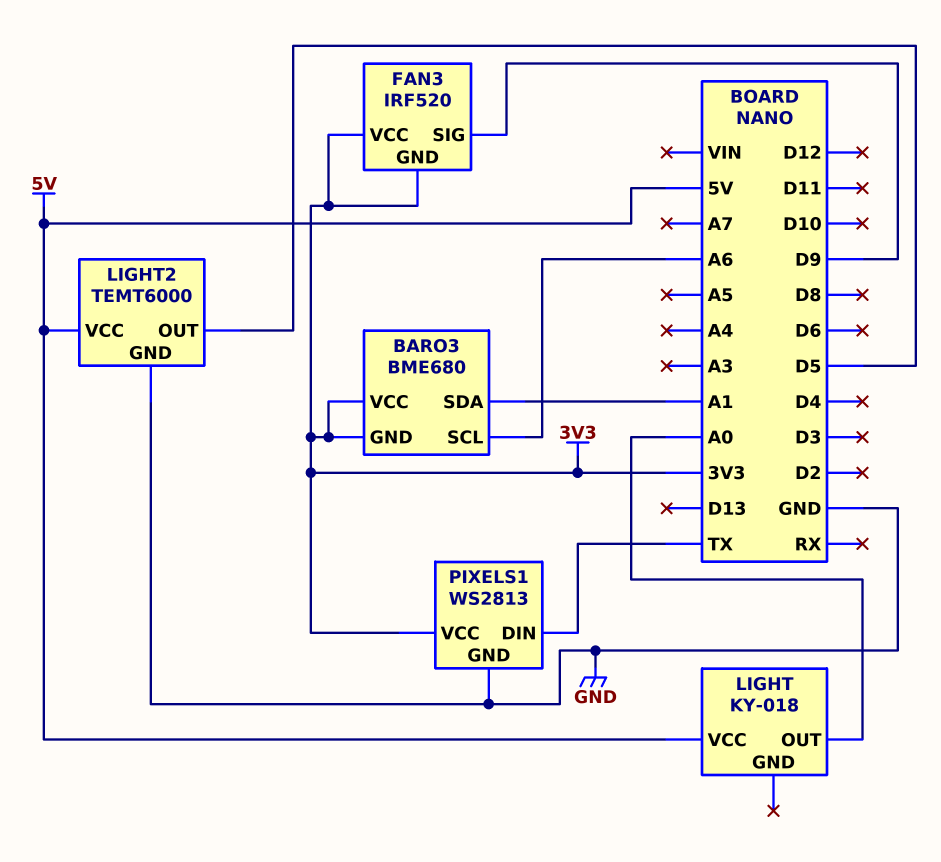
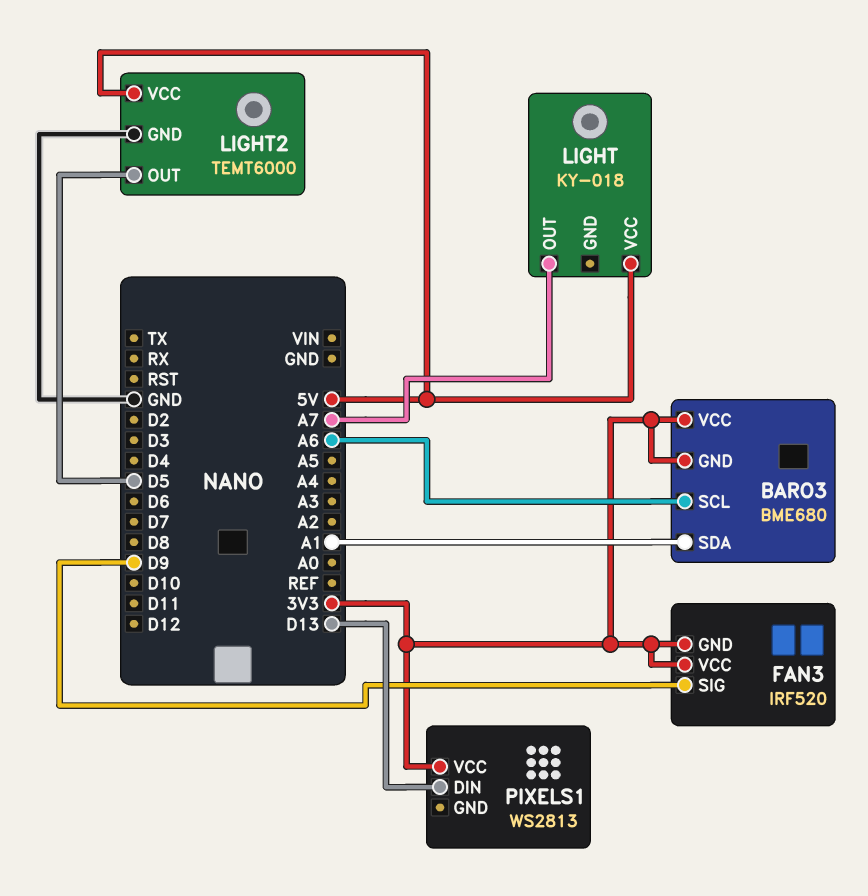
LIGHT pin OUT: A0 -> A7
PIXELS1 pin DIN: TX -> D13
PIXELS1 pin GND: GND -> none

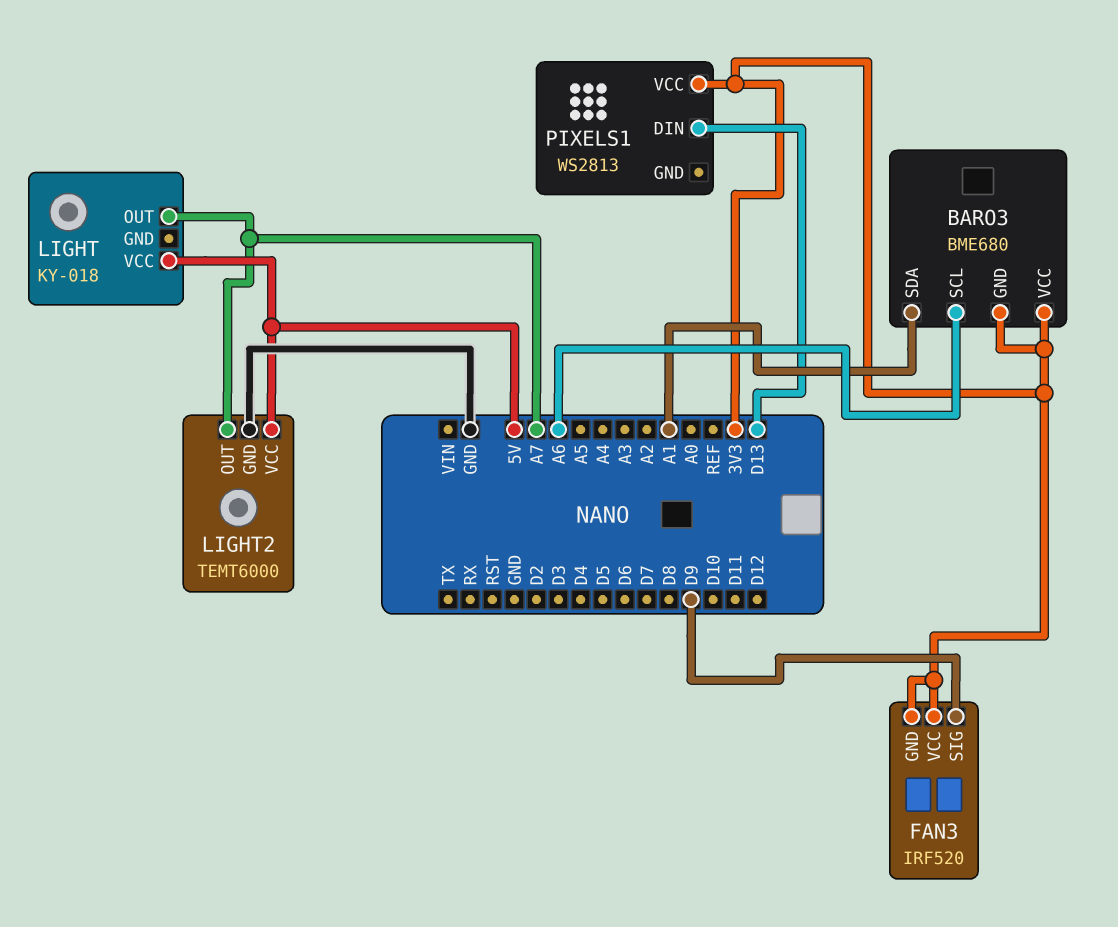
LIGHT2 pin OUT: D5 -> A7

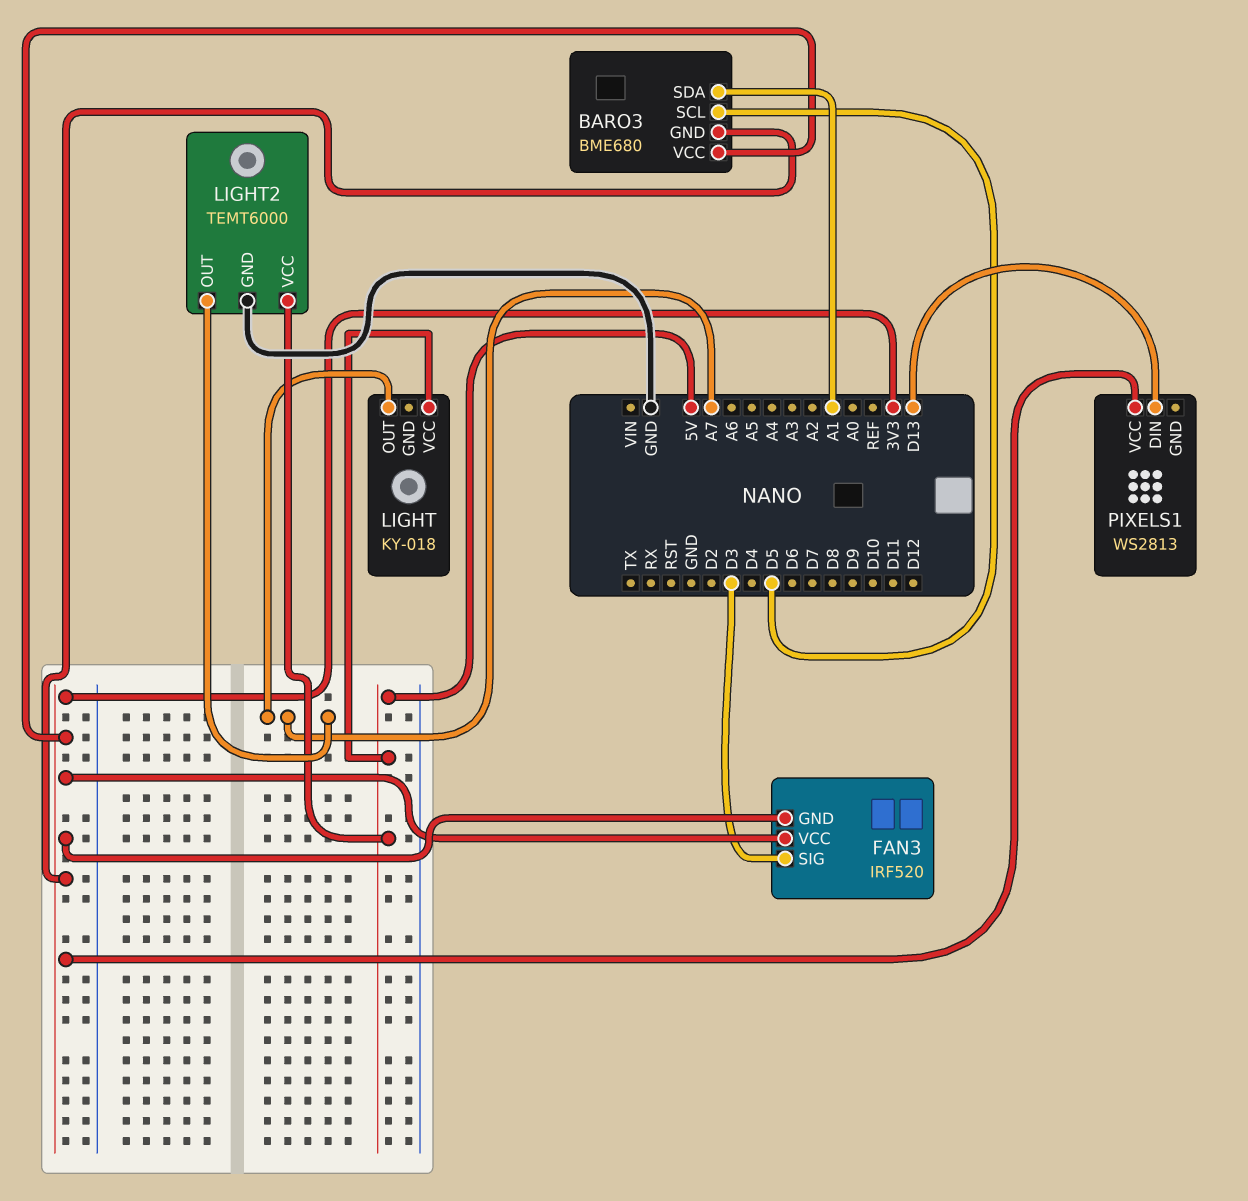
BARO3 pin SCL: A6 -> D5
FAN3 pin SIG: D9 -> D3

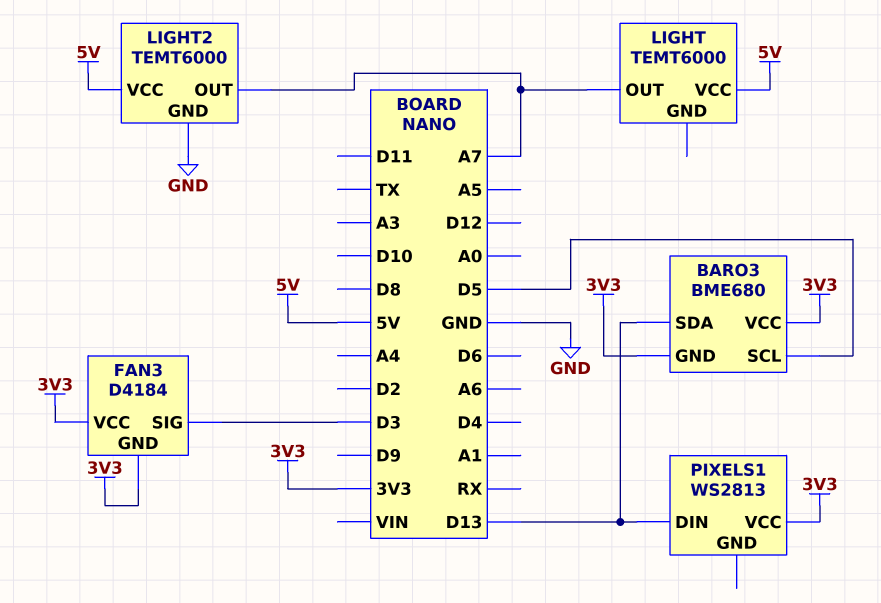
BARO3 pin SDA: A1 -> D13
FAN3: IRF520 -> D4184
LIGHT: KY-018 -> TEMT6000

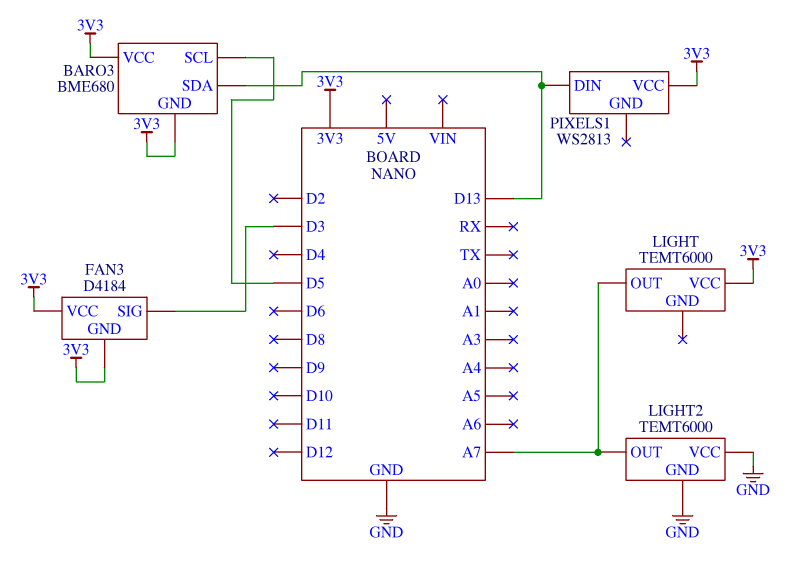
LIGHT pin VCC: 5V -> 3V3
LIGHT2 pin VCC: 5V -> GND

